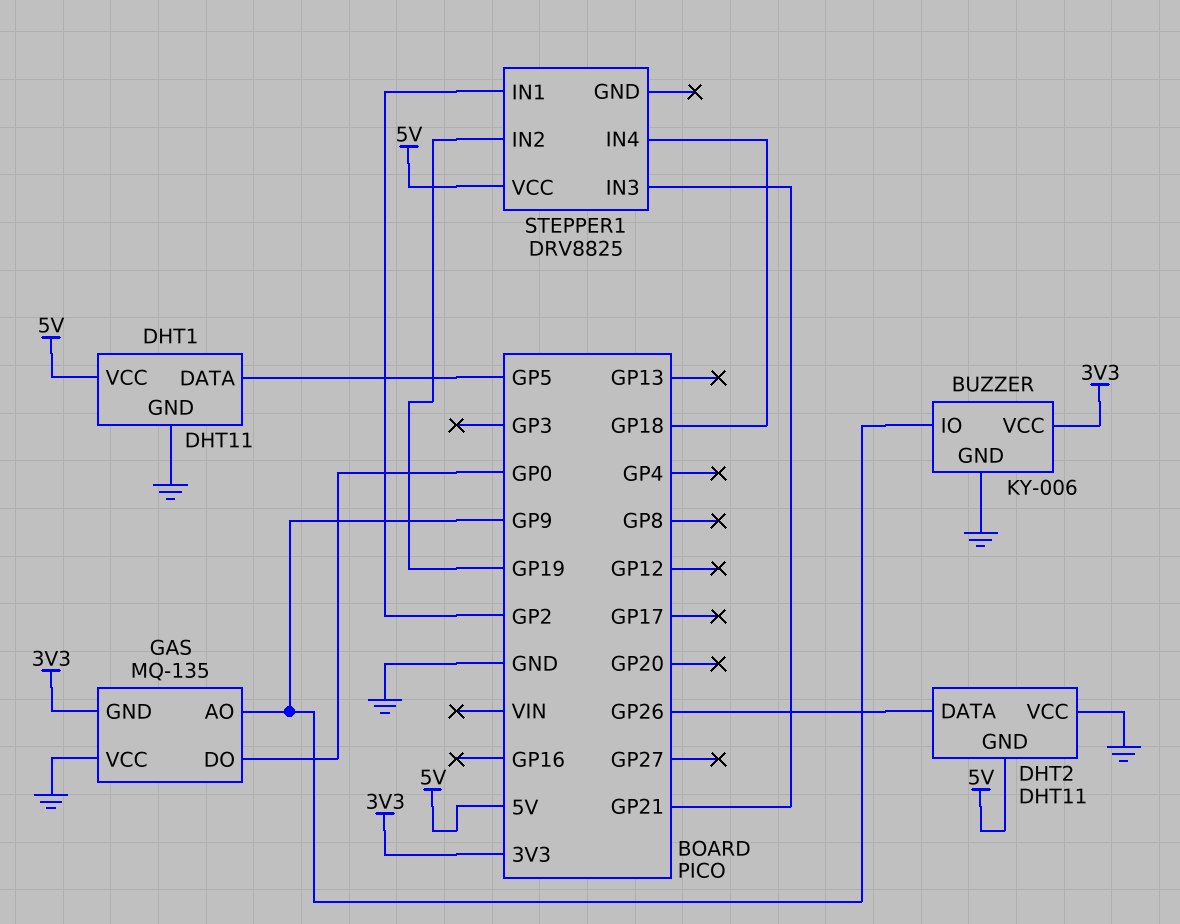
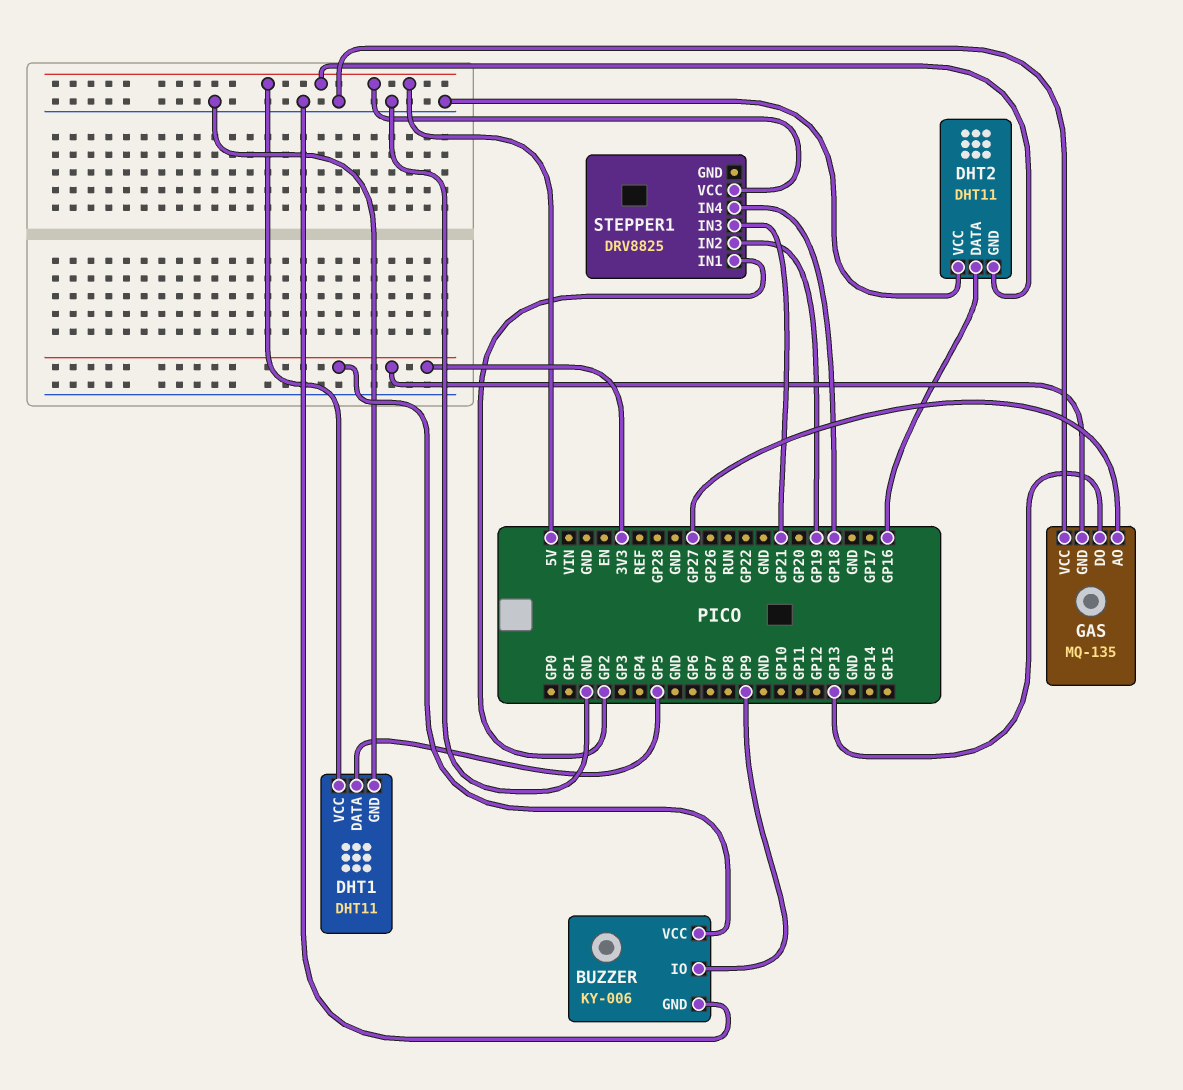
DHT2 pin DATA: GP26 -> GP16
GAS pin AO: GP9 -> GP27
GAS pin DO: GP0 -> GP13

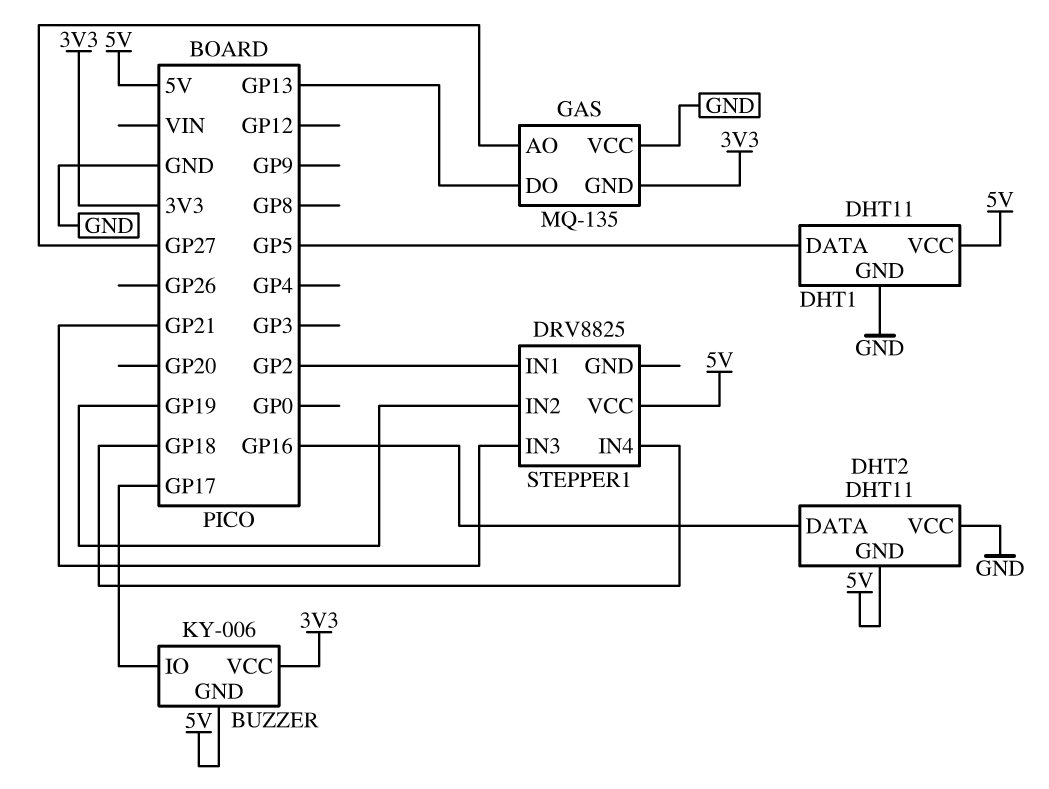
BUZZER pin GND: GND -> 5V
BUZZER pin IO: GP9 -> GP17

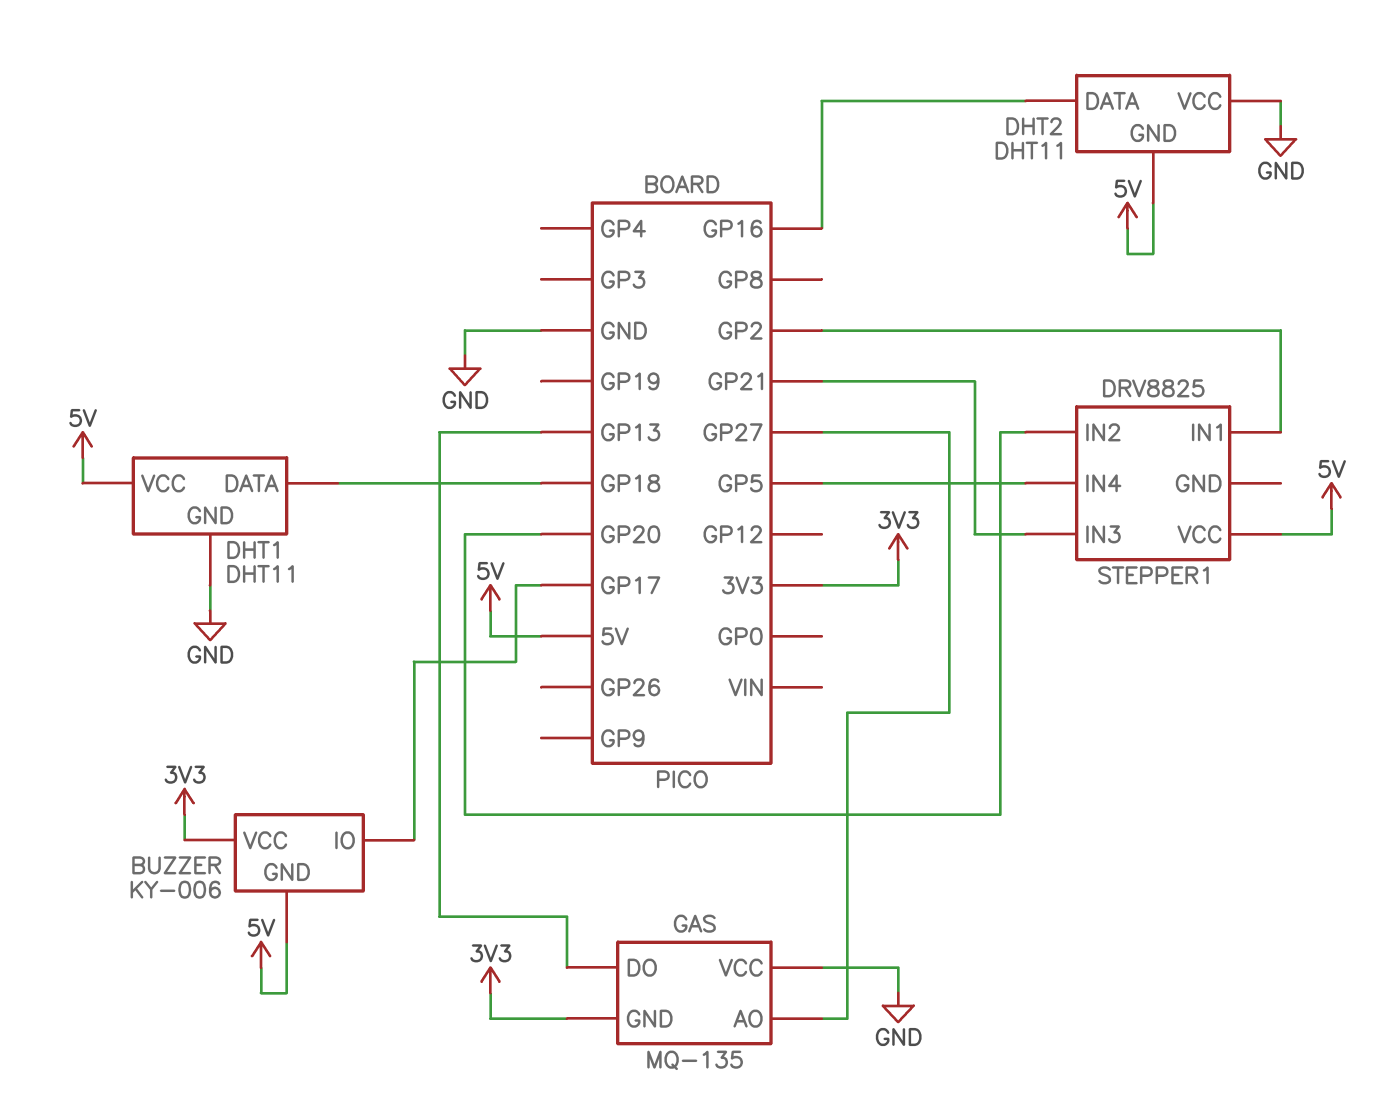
DHT1 pin DATA: GP5 -> GP18
STEPPER1 pin IN2: GP19 -> GP20
STEPPER1 pin IN4: GP18 -> GP5

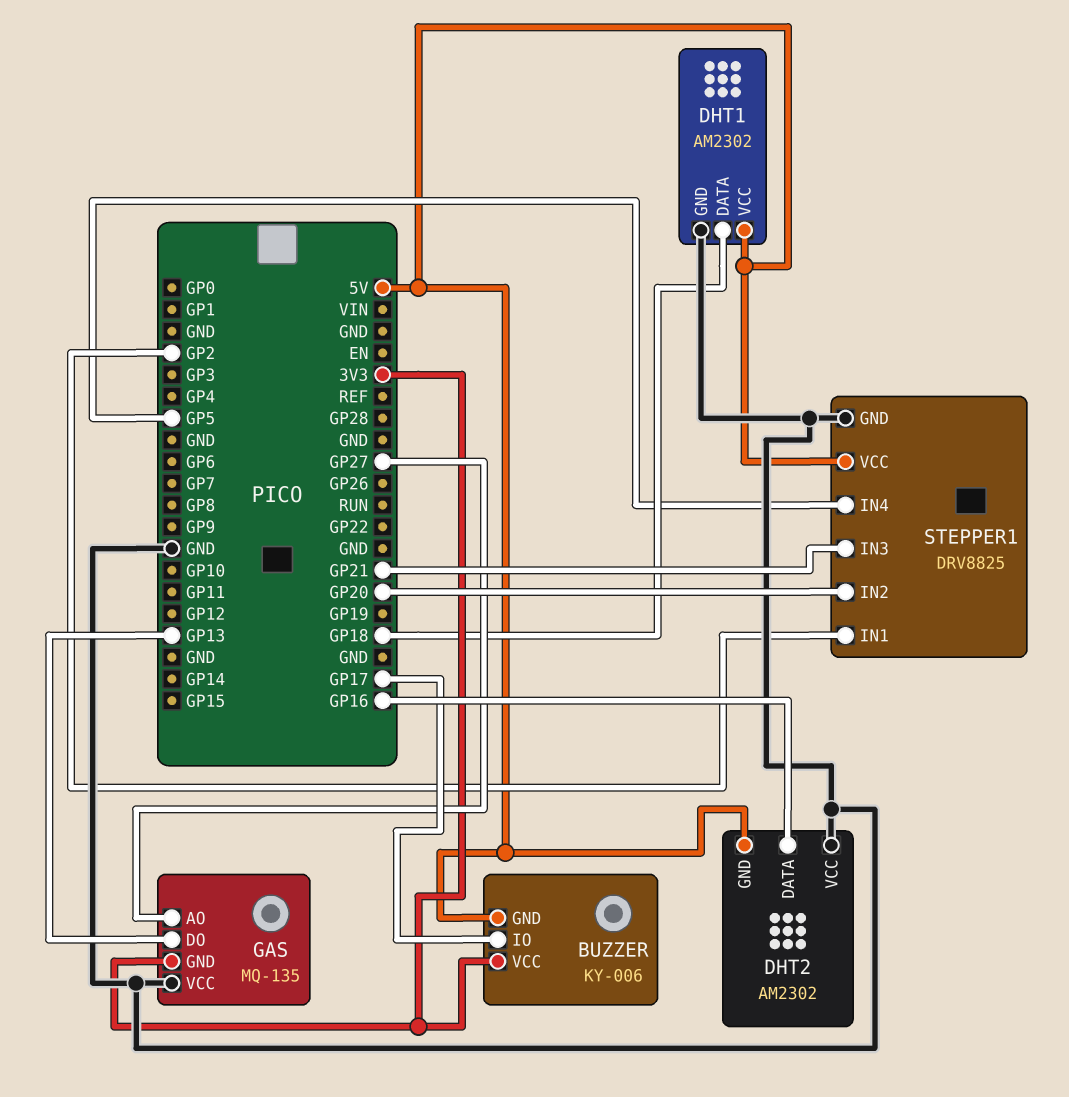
DHT1: DHT11 -> AM2302
DHT2: DHT11 -> AM2302
STEPPER1 pin GND: none -> GND

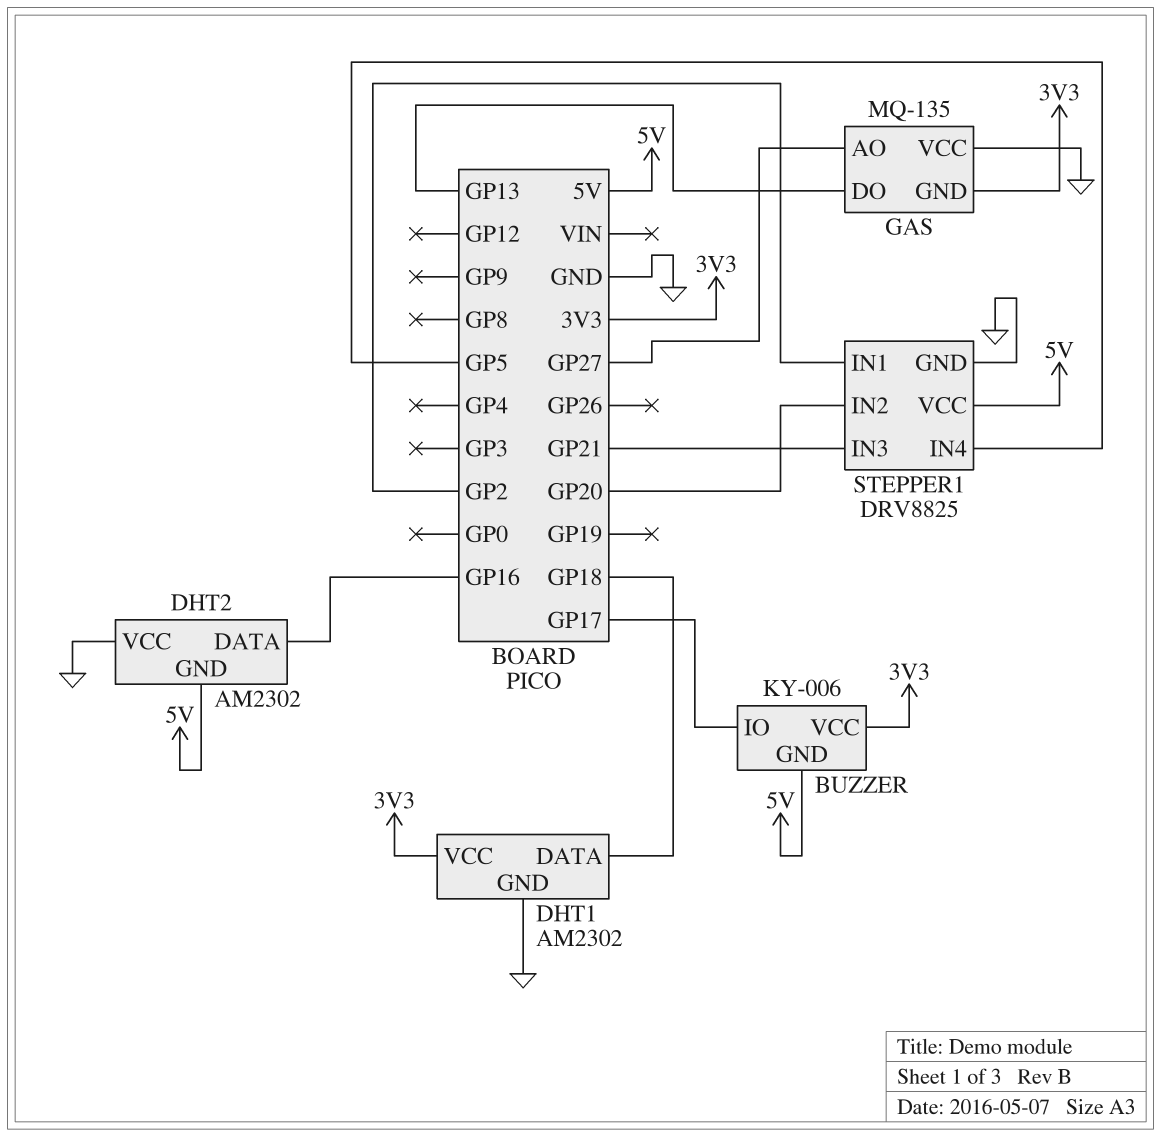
DHT1 pin VCC: 5V -> 3V3

